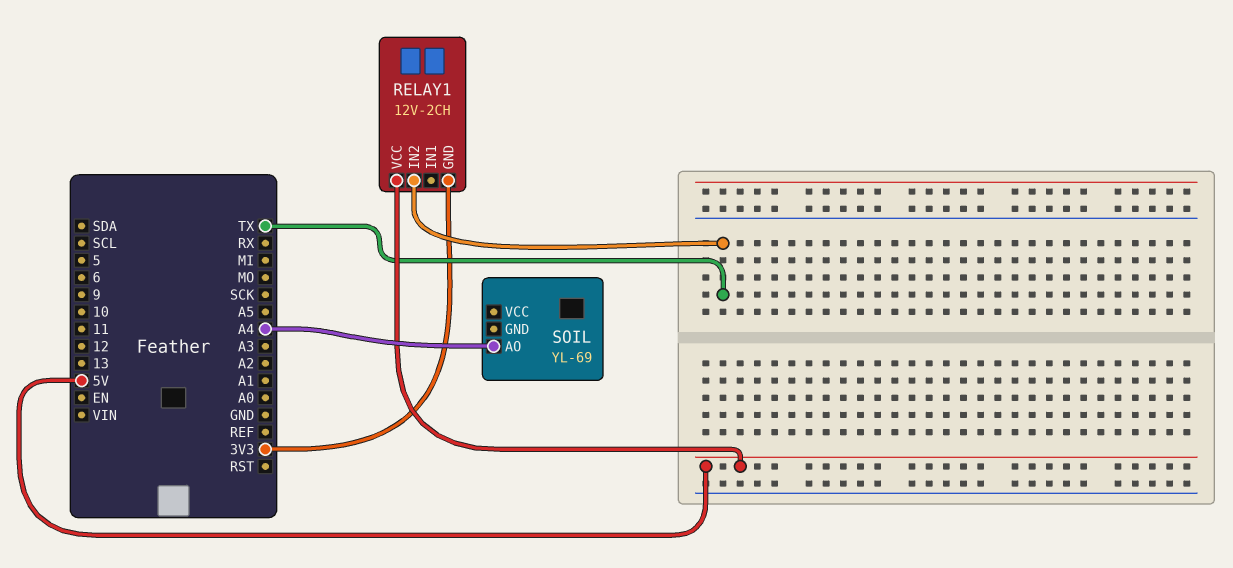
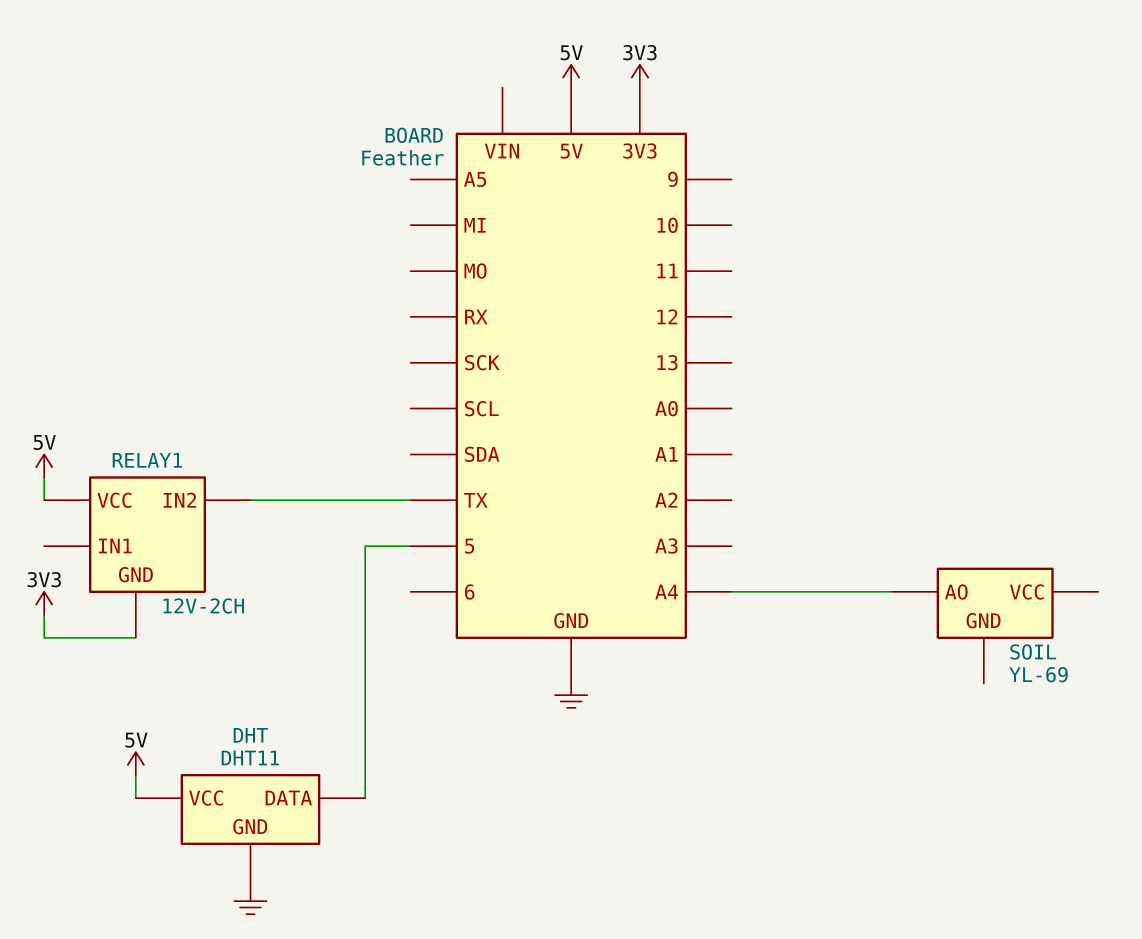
DHT: none -> DHT11
DHT pin DATA: none -> 5
DHT pin GND: none -> GND
DHT pin VCC: none -> 5V

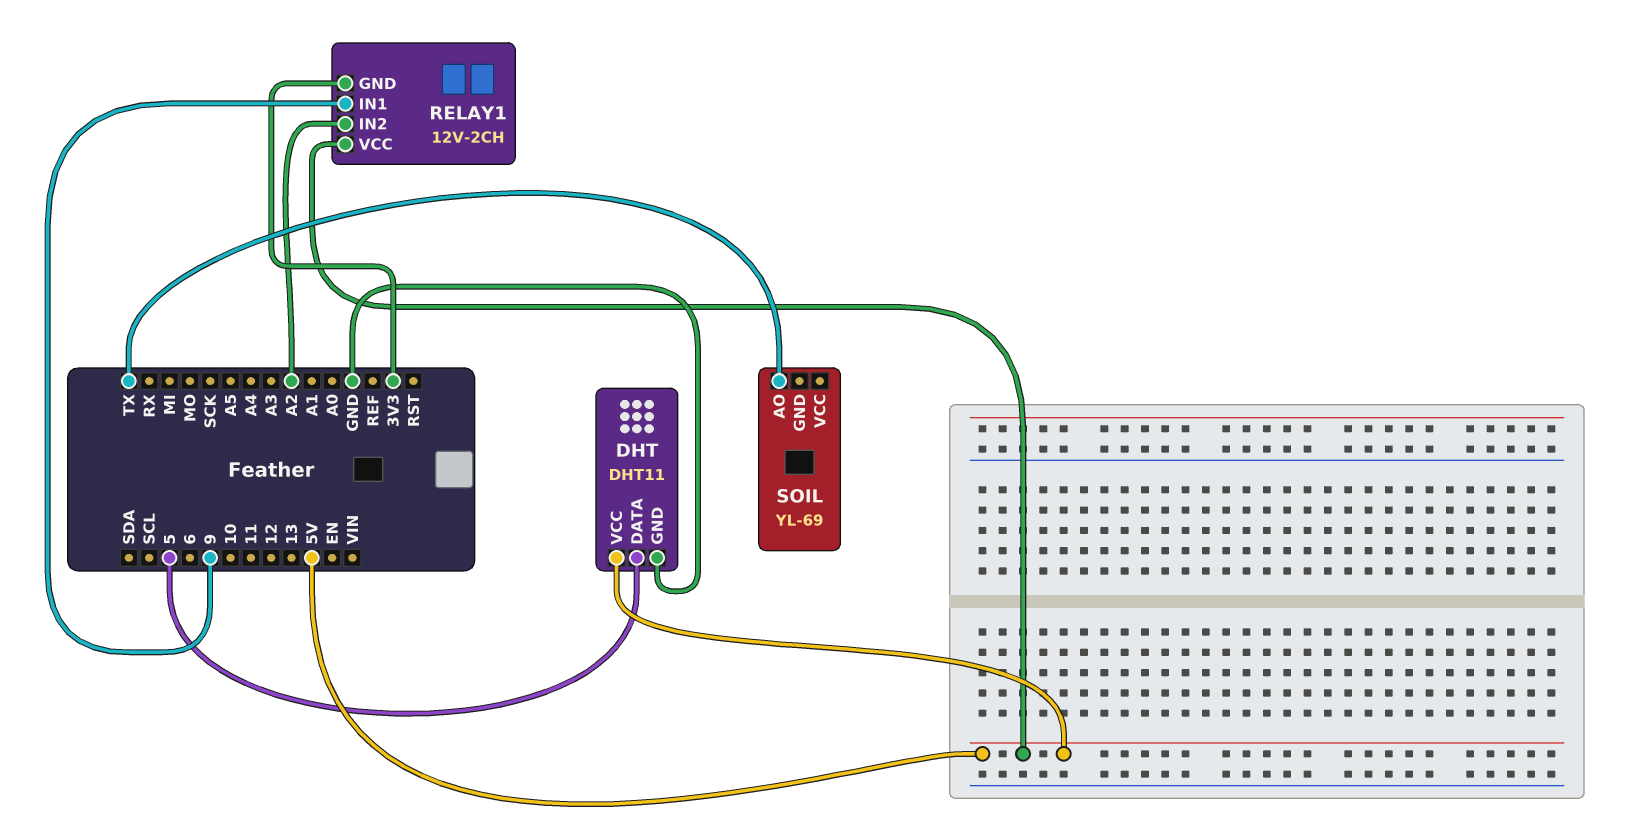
RELAY1 pin IN1: none -> 9
RELAY1 pin IN2: TX -> A2
SOIL pin AO: A4 -> TX

